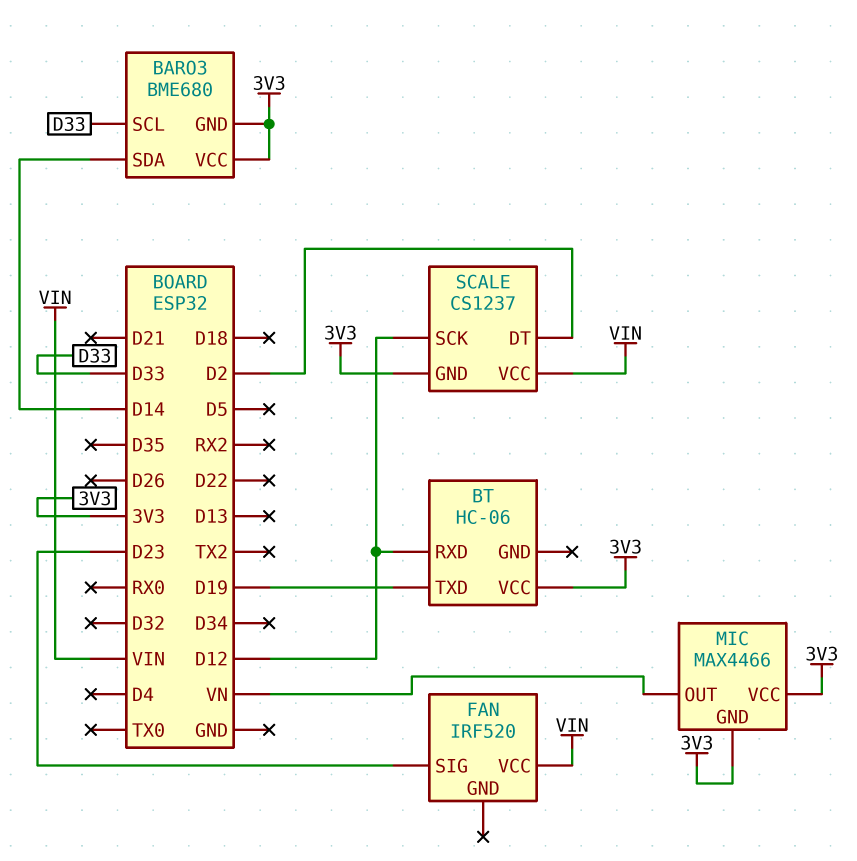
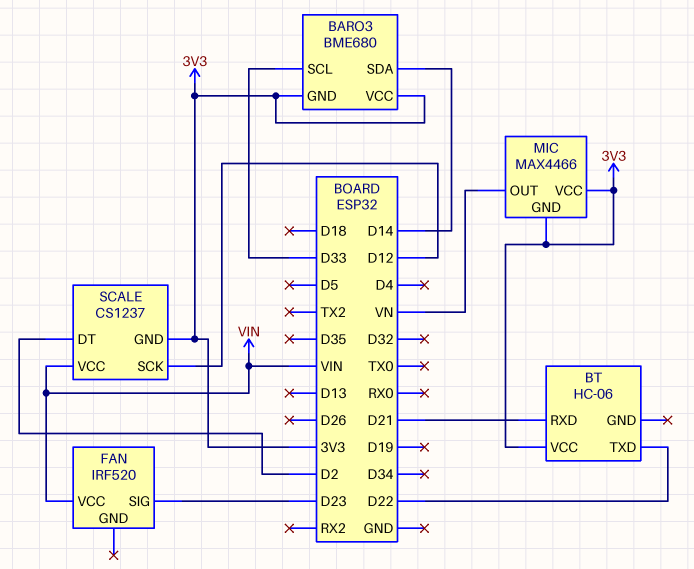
BT pin RXD: D12 -> D21
BT pin TXD: D19 -> D22

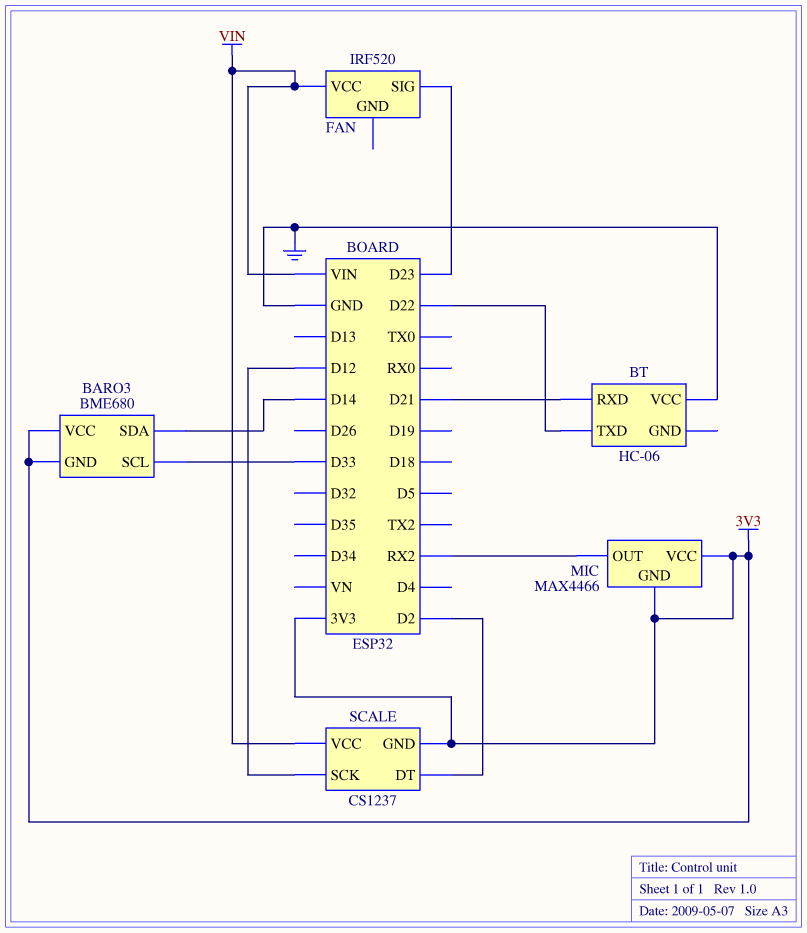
BT pin VCC: 3V3 -> GND
MIC pin OUT: VN -> RX2

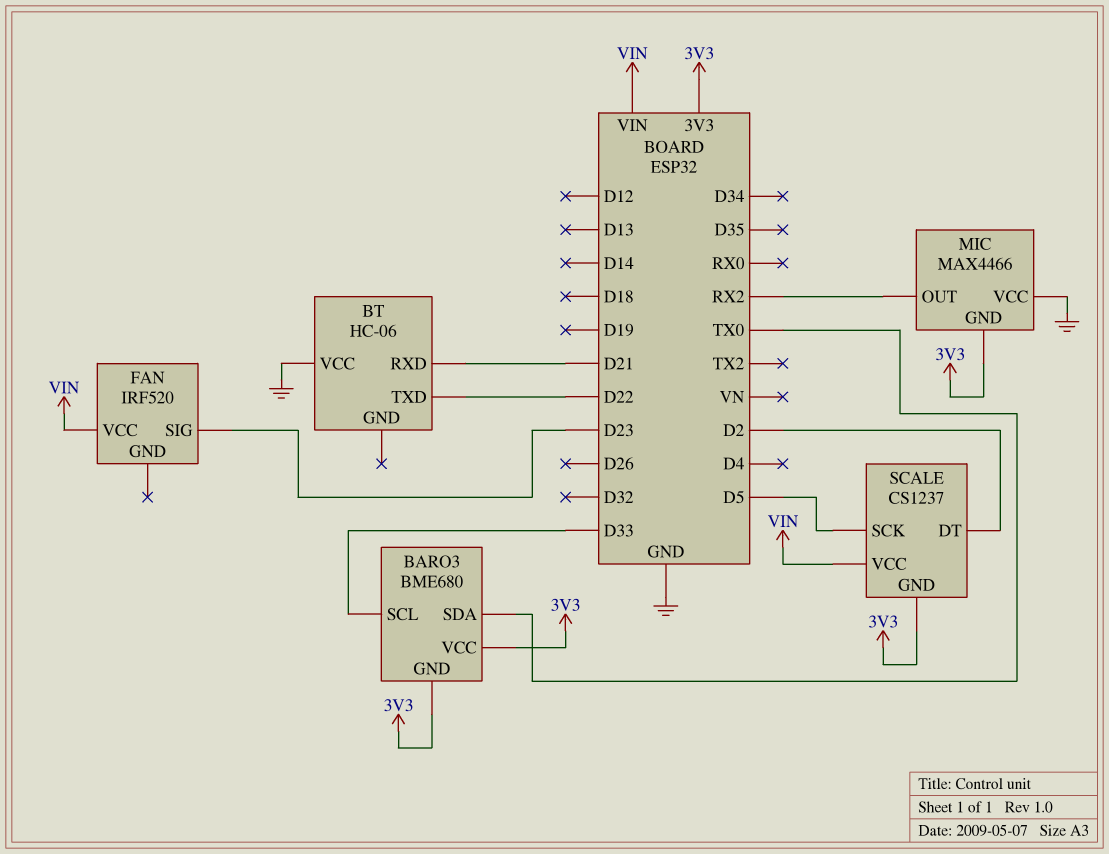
BARO3 pin SDA: D14 -> TX0
MIC pin VCC: 3V3 -> GND
SCALE pin SCK: D12 -> D5

